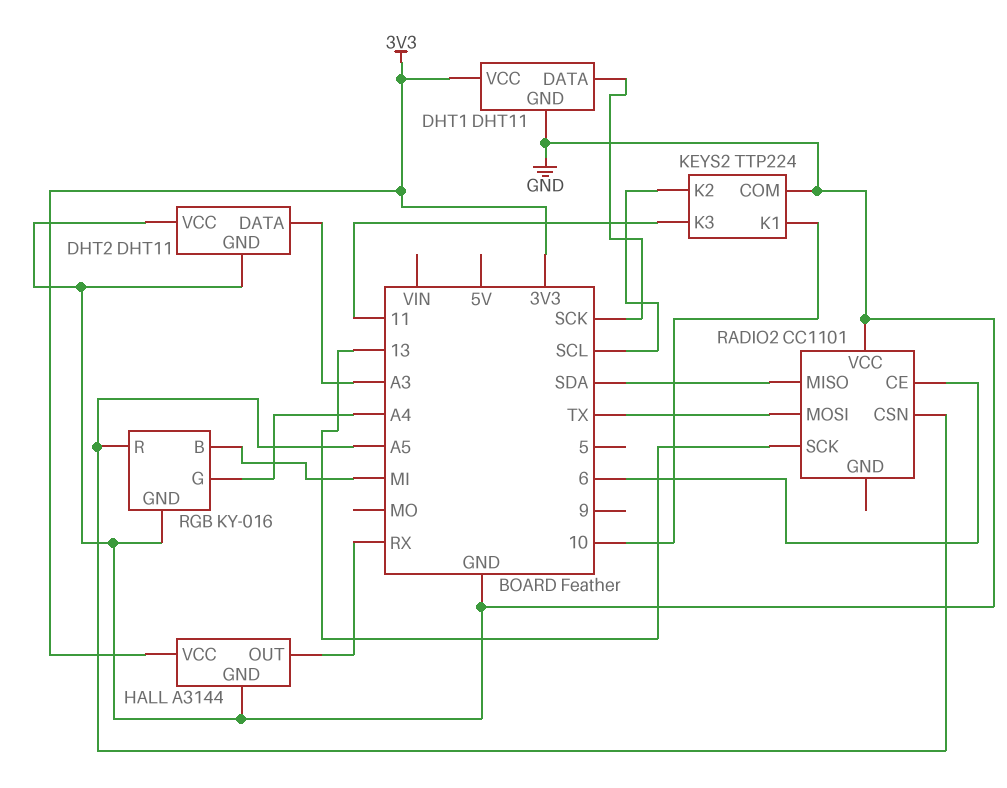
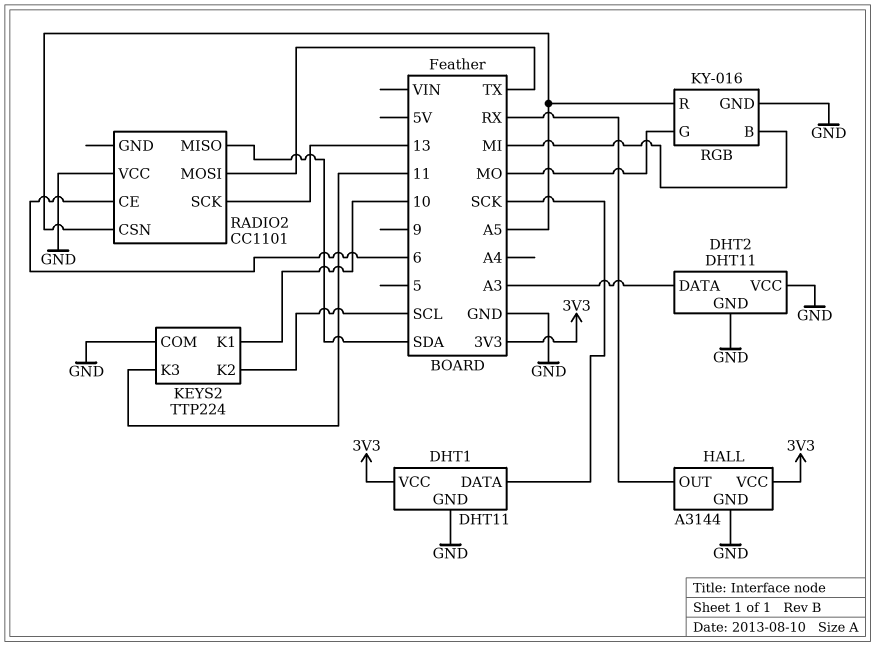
RGB pin G: A4 -> MO

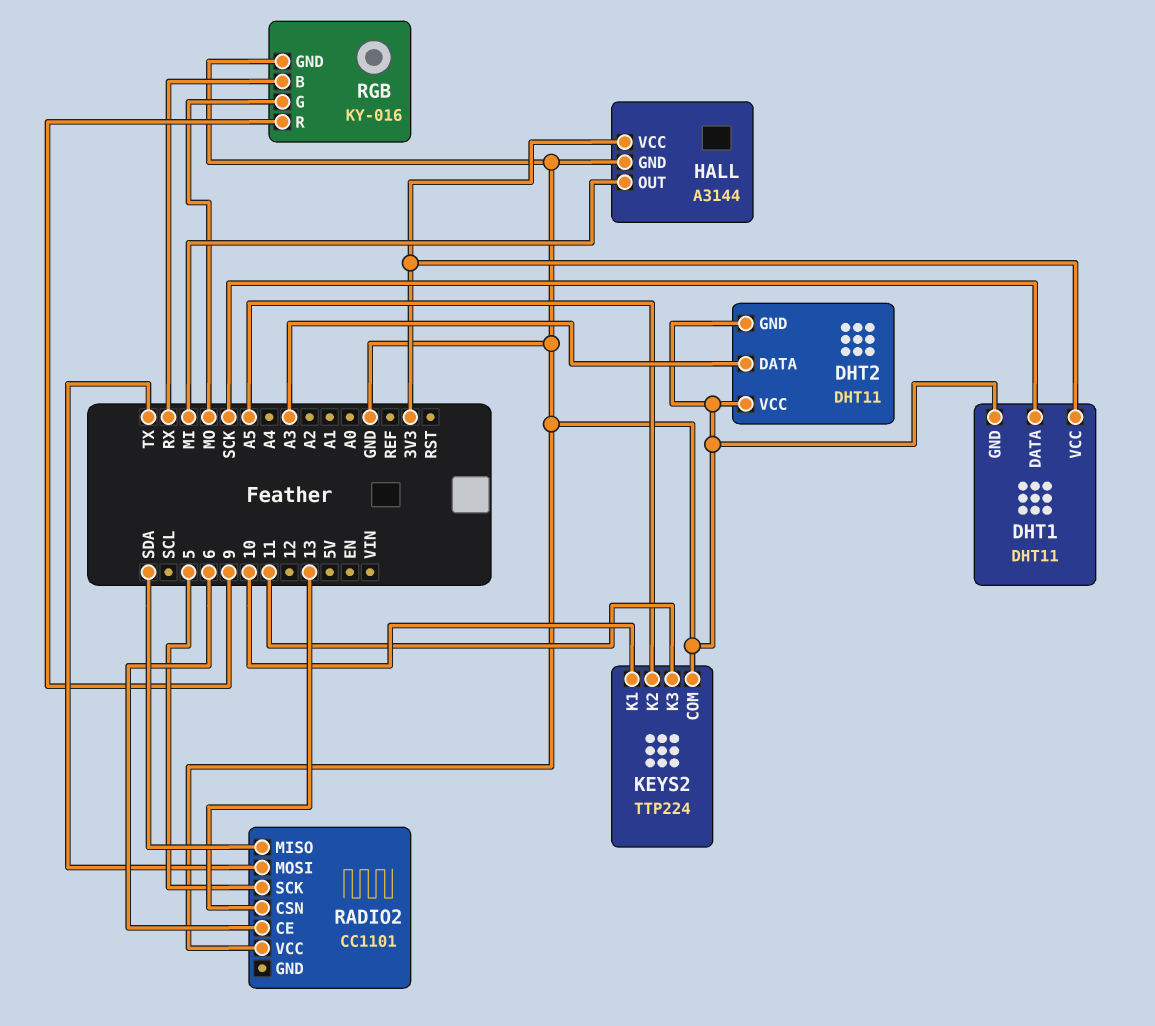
HALL pin OUT: RX -> MI
KEYS2 pin K2: SCL -> A5
RADIO2 pin CSN: A5 -> 13
RADIO2 pin SCK: 13 -> 5
RGB pin B: MI -> RX
RGB pin R: A5 -> 9

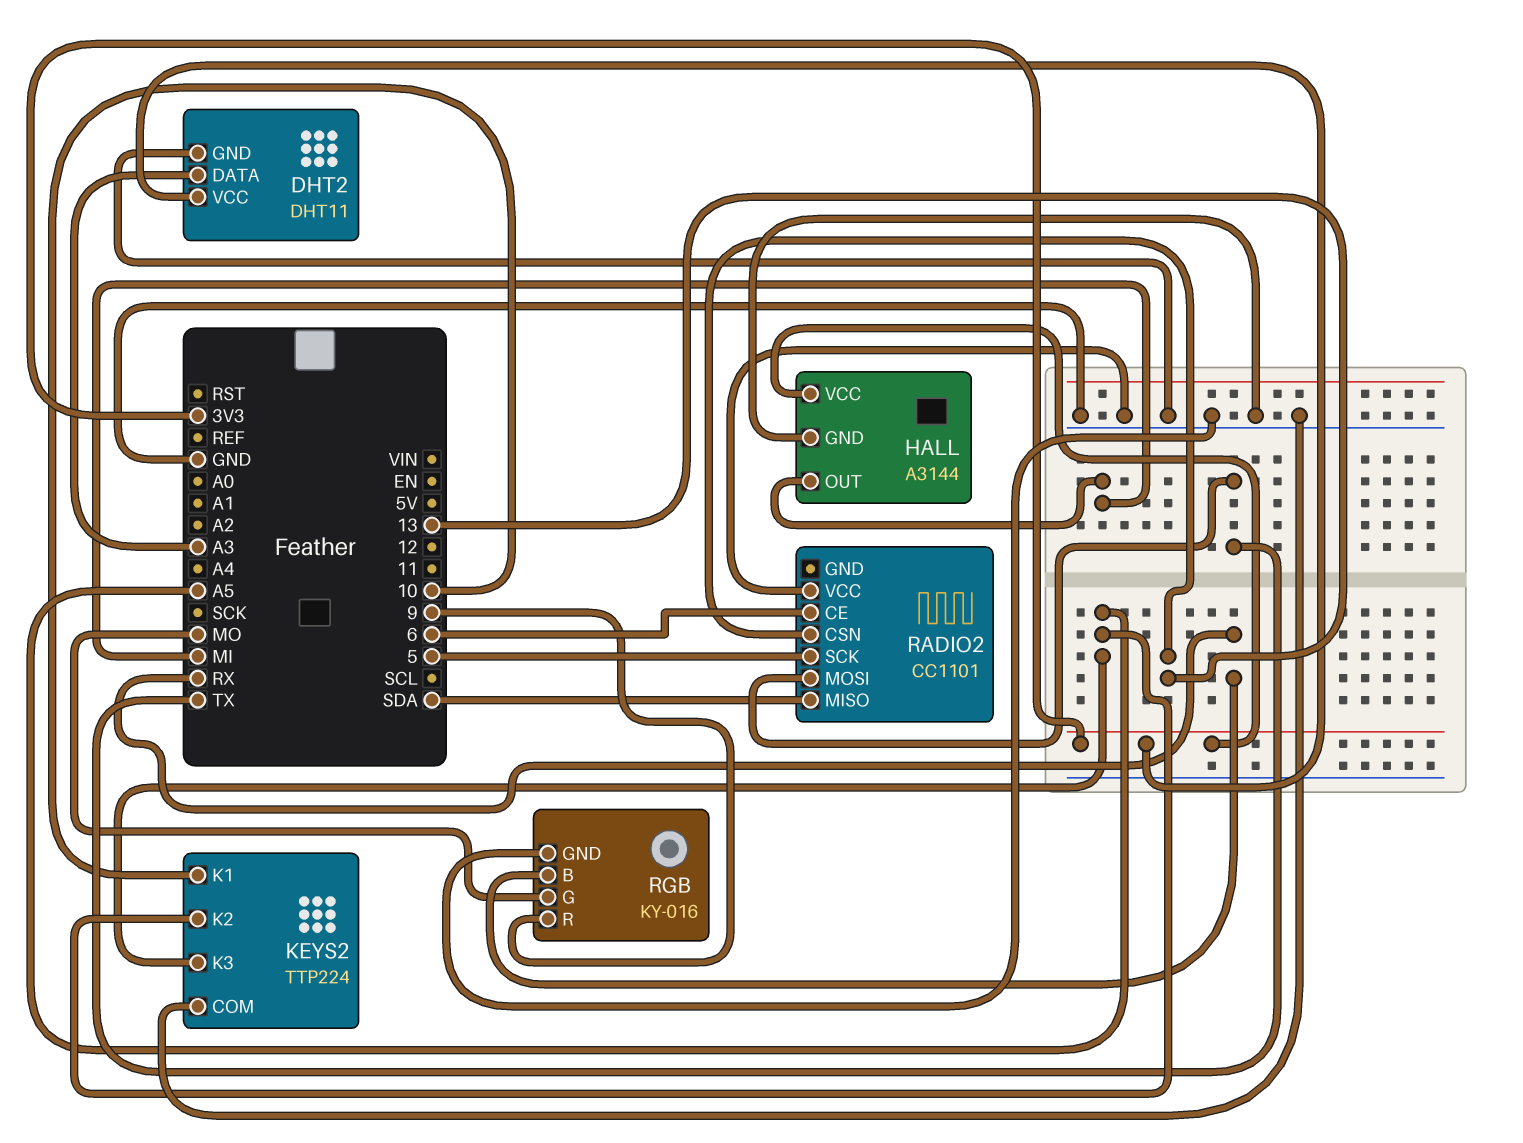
DHT1: DHT11 -> none
DHT1 pin DATA: SCK -> none
DHT1 pin GND: GND -> none
DHT1 pin VCC: 3V3 -> none
DHT2 pin VCC: GND -> 3V3
KEYS2 pin K3: 11 -> A5

